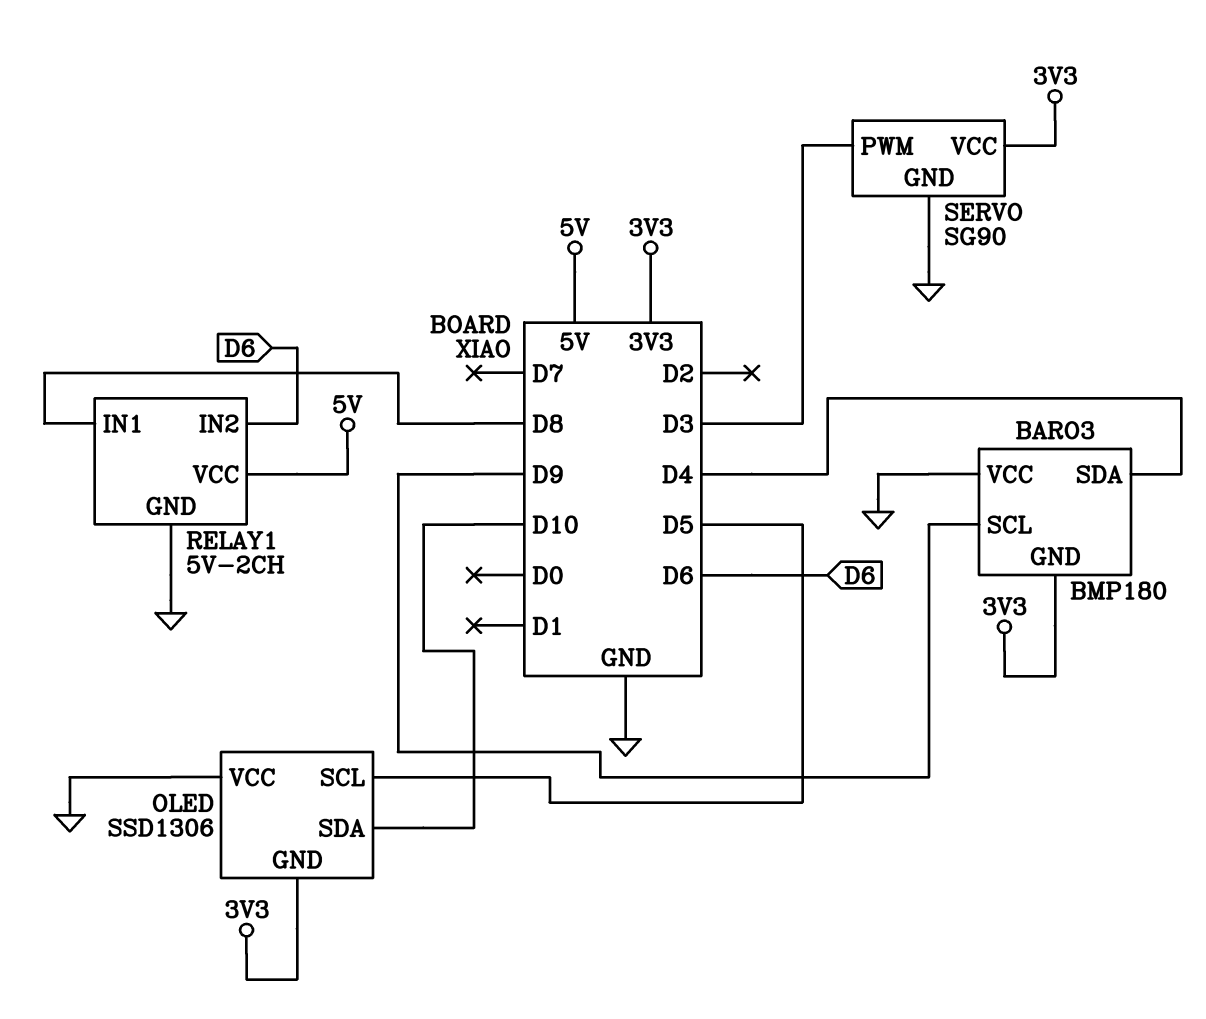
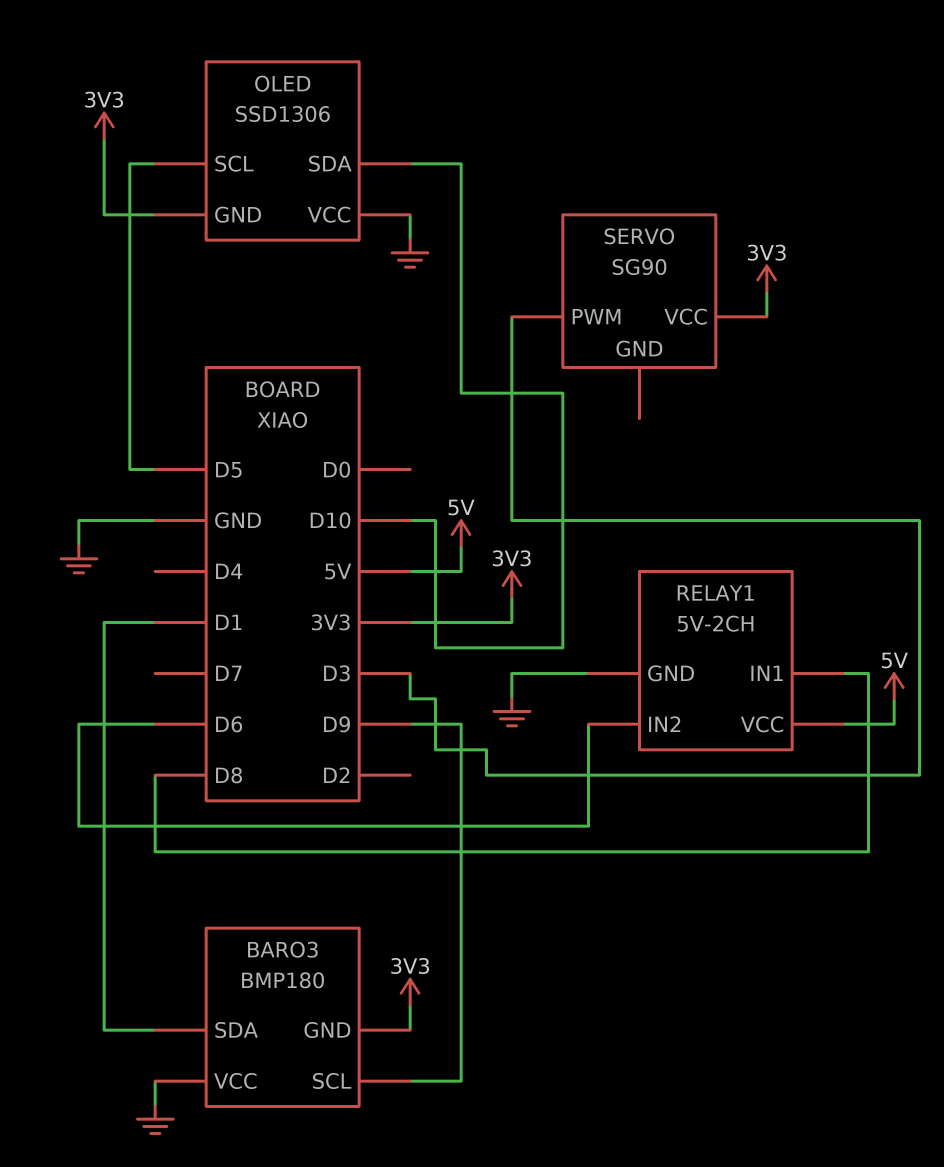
BARO3 pin SDA: D4 -> D1
SERVO pin GND: GND -> none

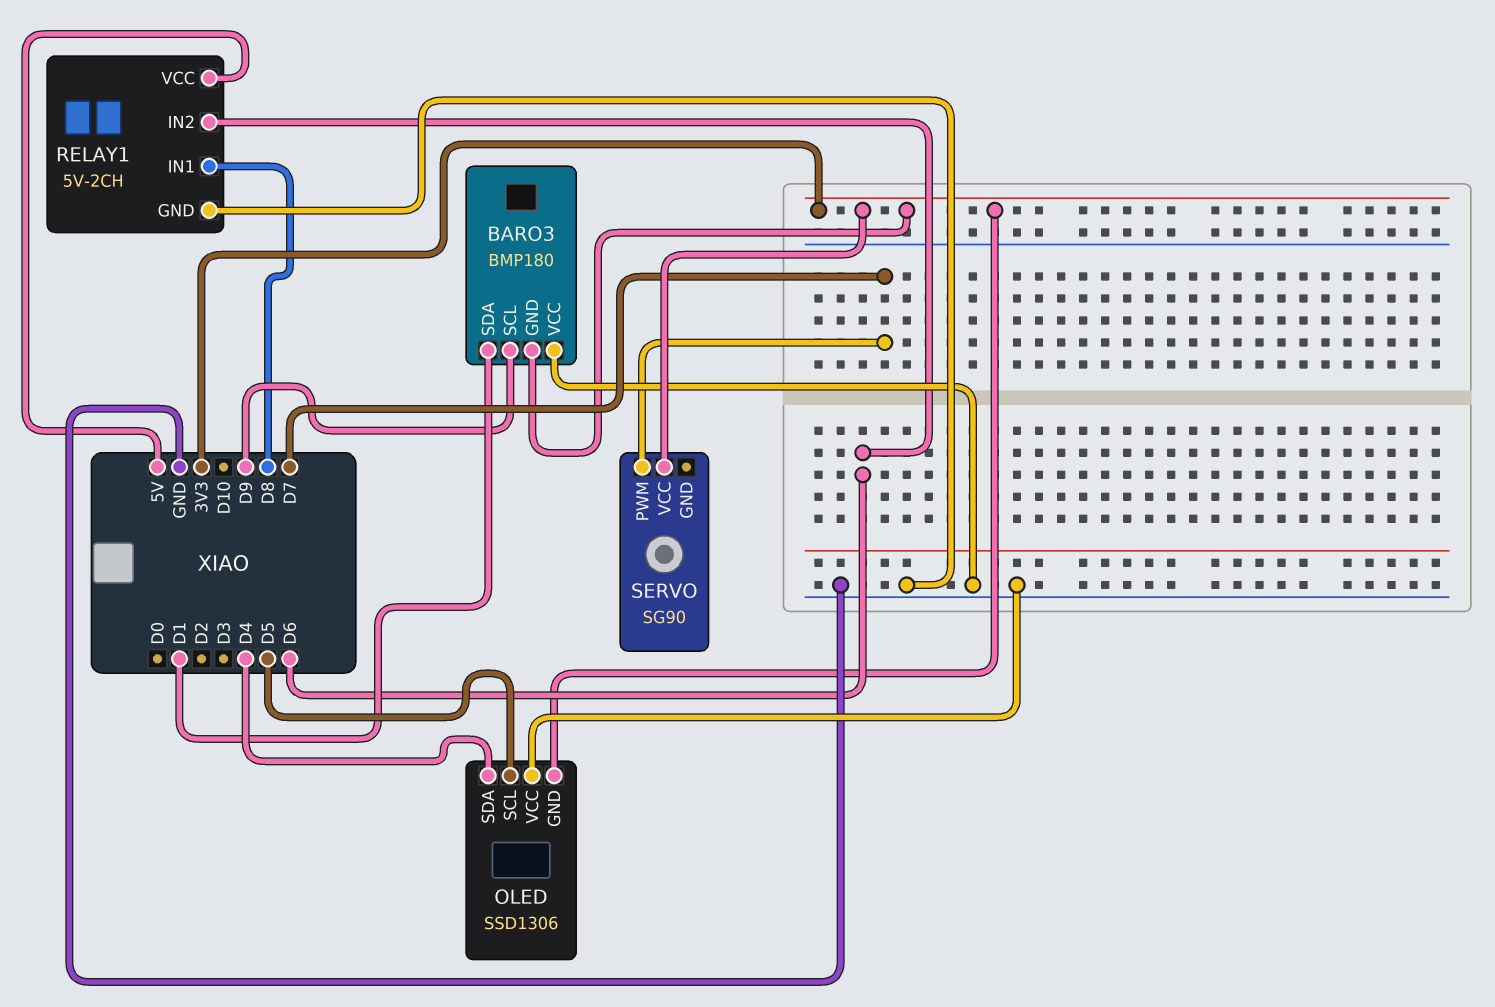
OLED pin SDA: D10 -> D4
SERVO pin PWM: D3 -> D7

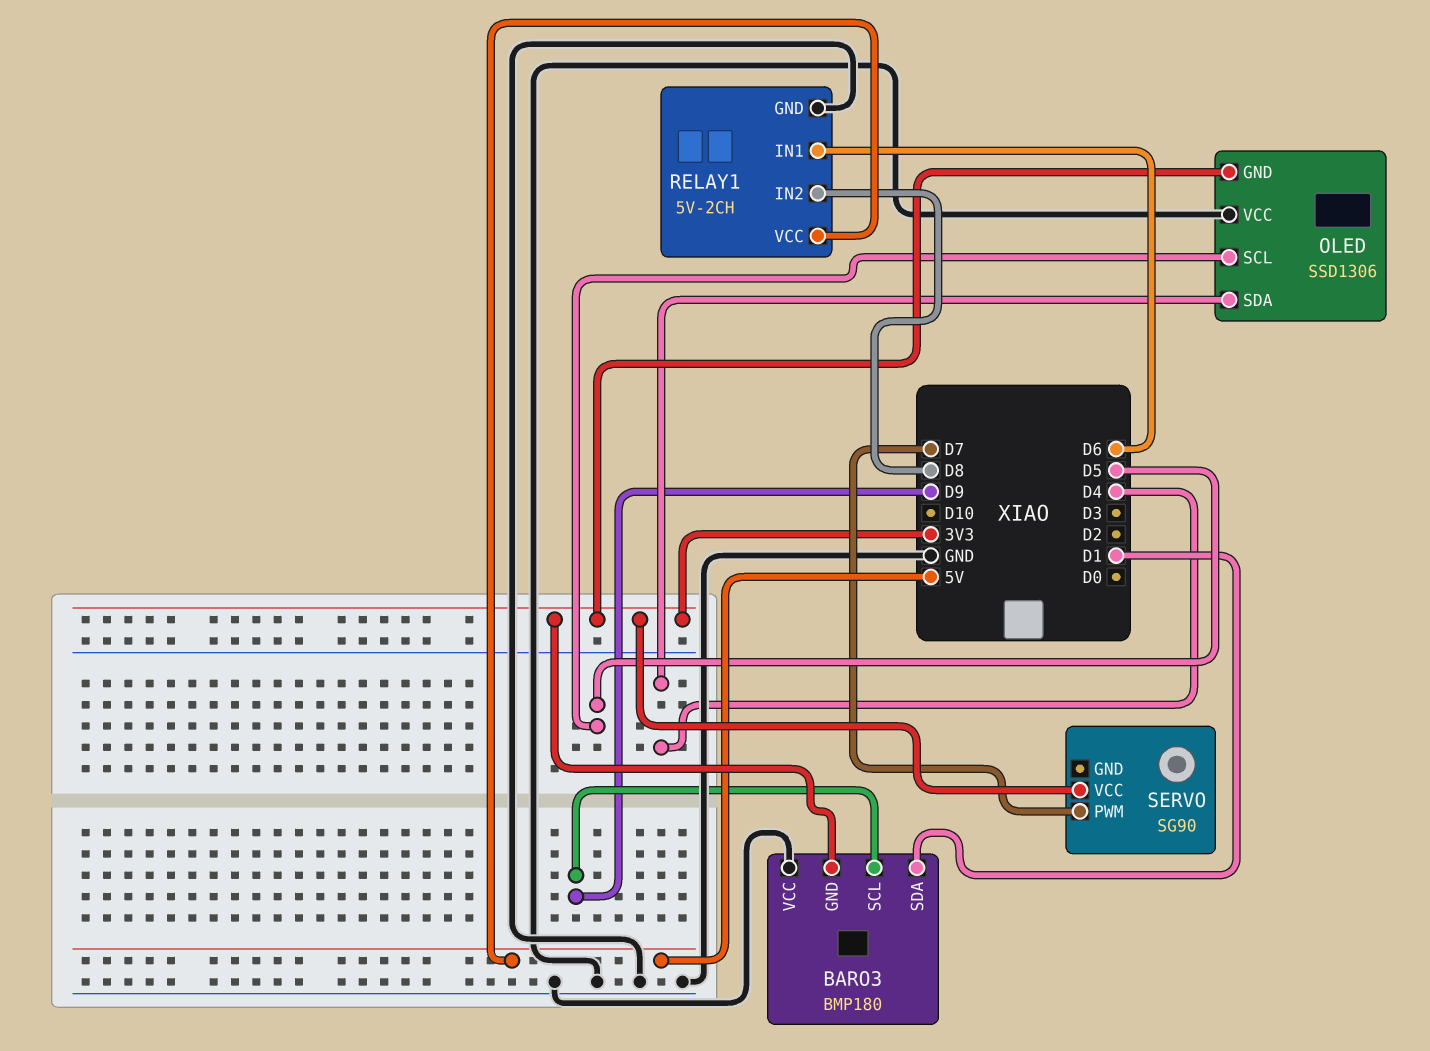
RELAY1 pin IN1: D8 -> D6
RELAY1 pin IN2: D6 -> D8

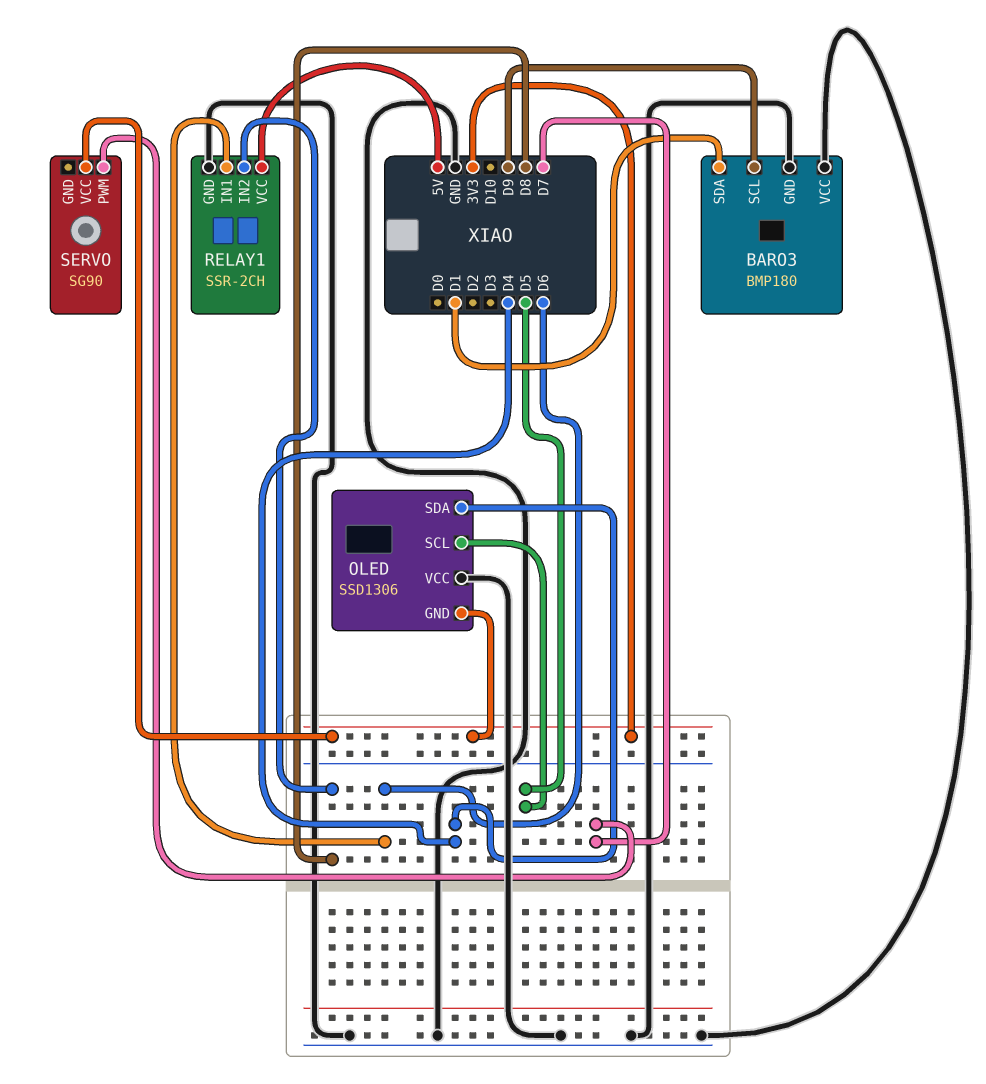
BARO3 pin GND: 3V3 -> GND
RELAY1: 5V-2CH -> SSR-2CH

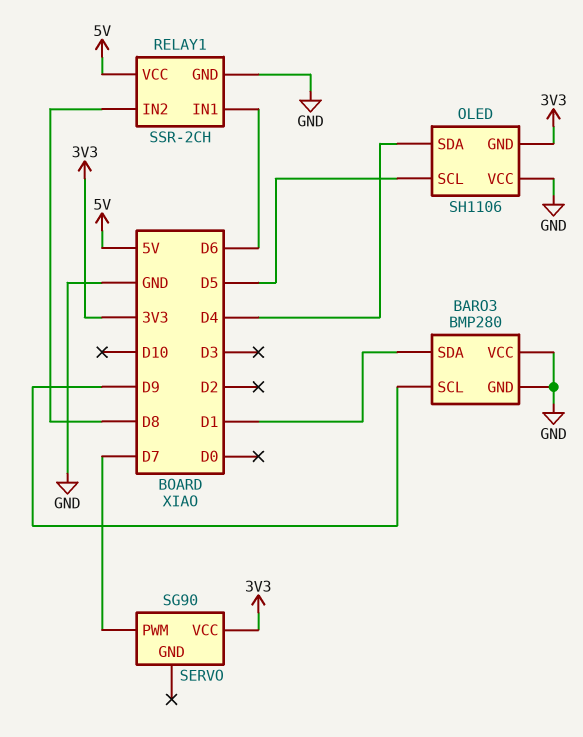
BARO3: BMP180 -> BMP280
OLED: SSD1306 -> SH1106

